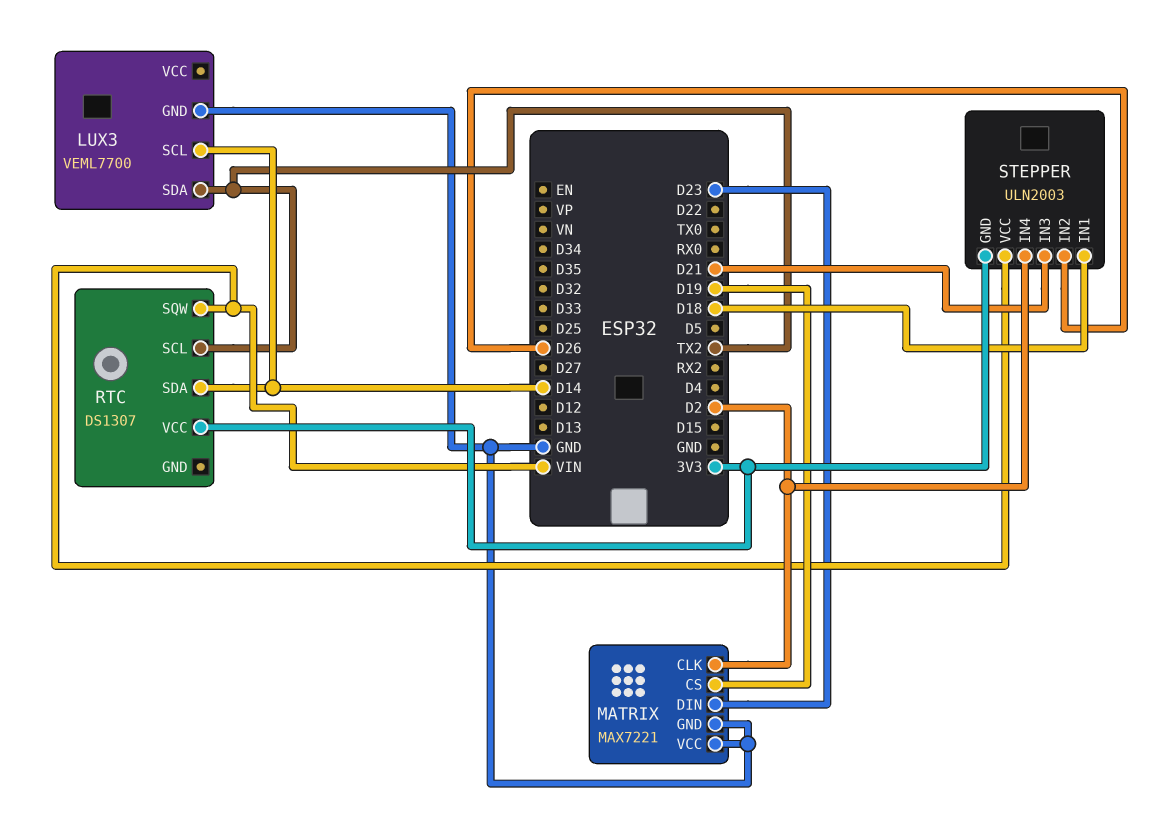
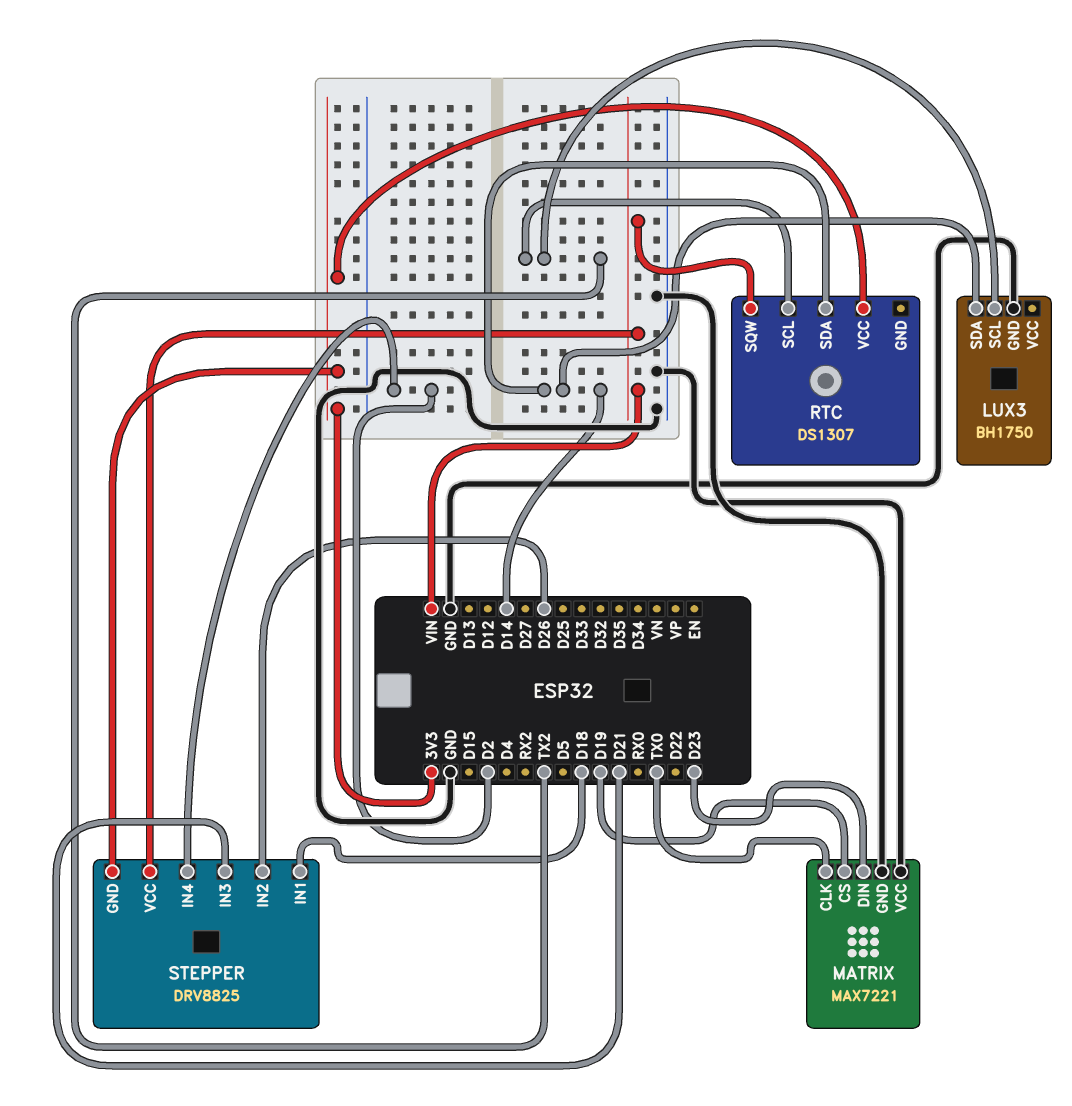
LUX3: VEML7700 -> BH1750
LUX3 pin SCL: D14 -> TX2
LUX3 pin SDA: TX2 -> D14
MATRIX pin CLK: D2 -> TX0
STEPPER: ULN2003 -> DRV8825

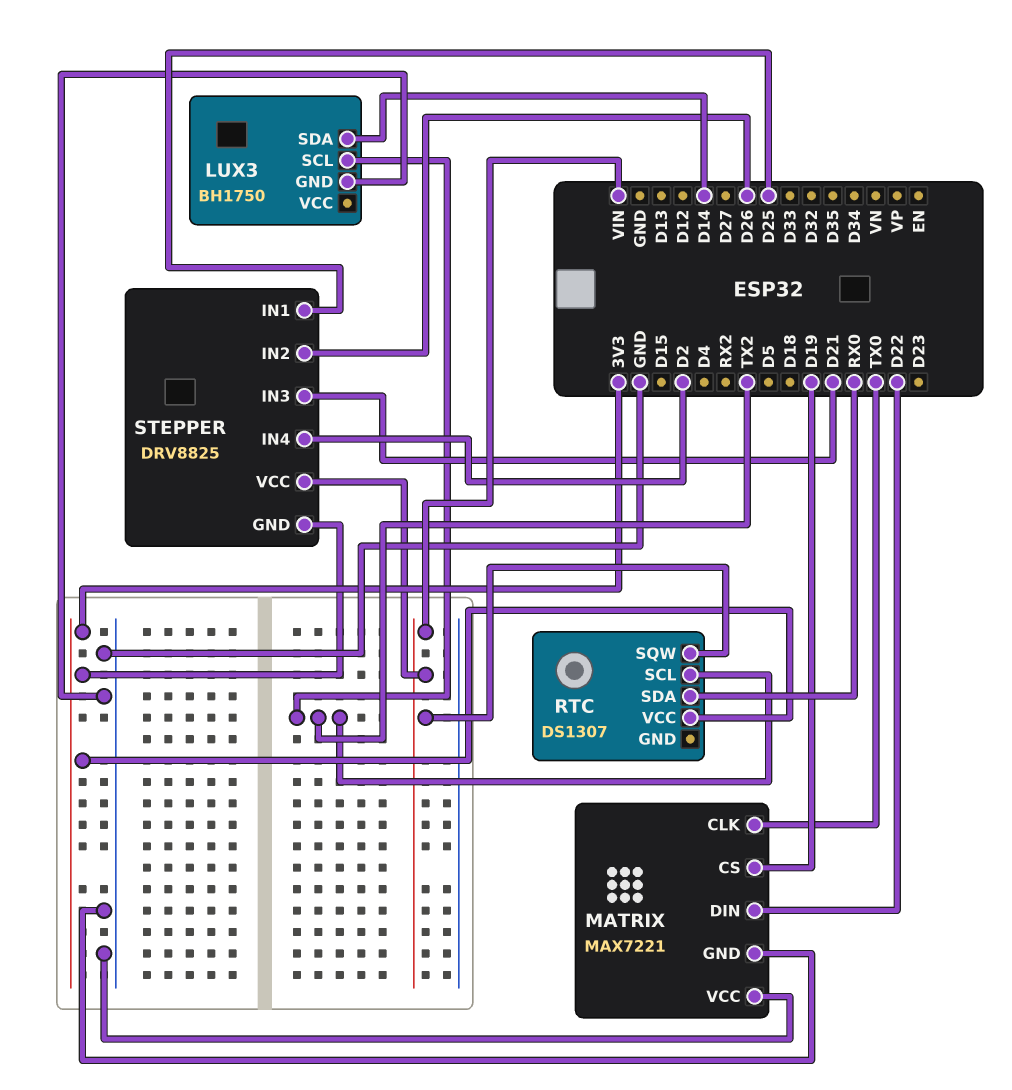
MATRIX pin DIN: D23 -> D22
RTC pin SDA: D14 -> RX0
STEPPER pin IN1: D18 -> D25

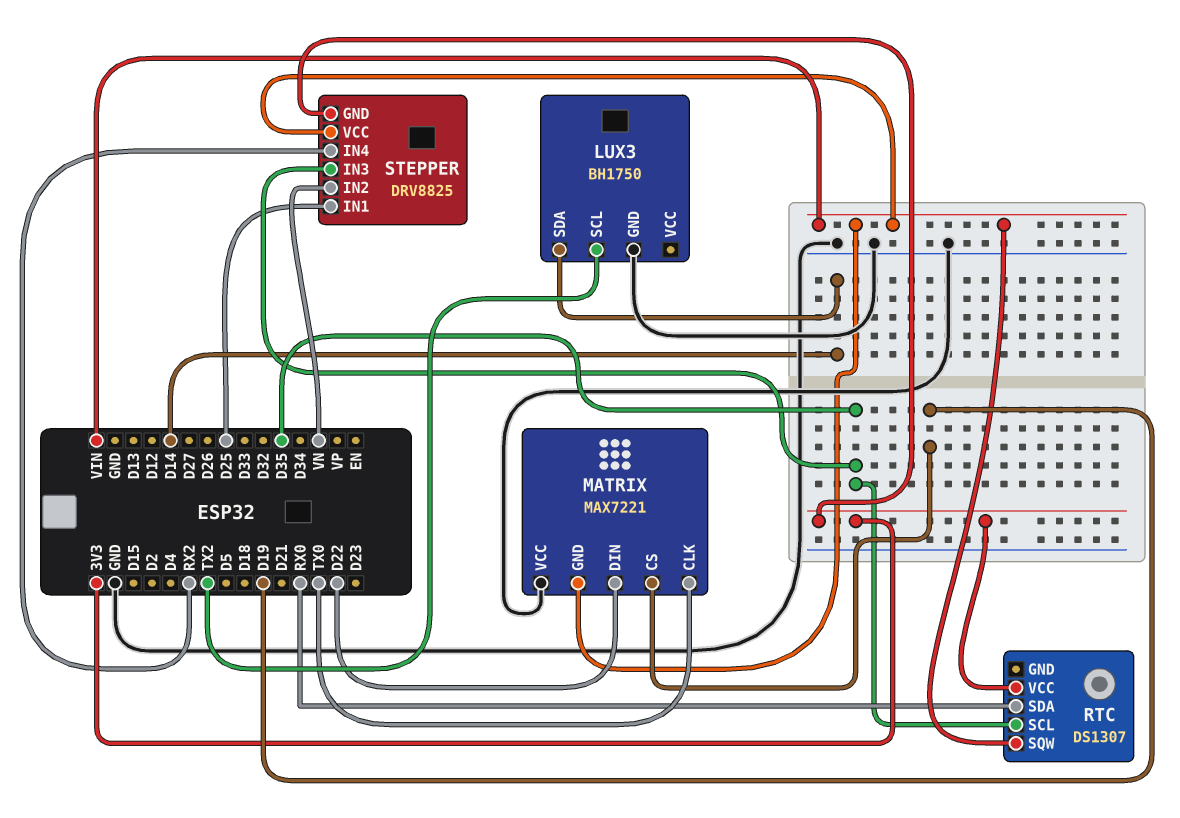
MATRIX pin GND: GND -> VIN
RTC pin SCL: TX2 -> D35
STEPPER pin IN2: D26 -> VN
STEPPER pin IN3: D21 -> D35
STEPPER pin IN4: D2 -> RX2

